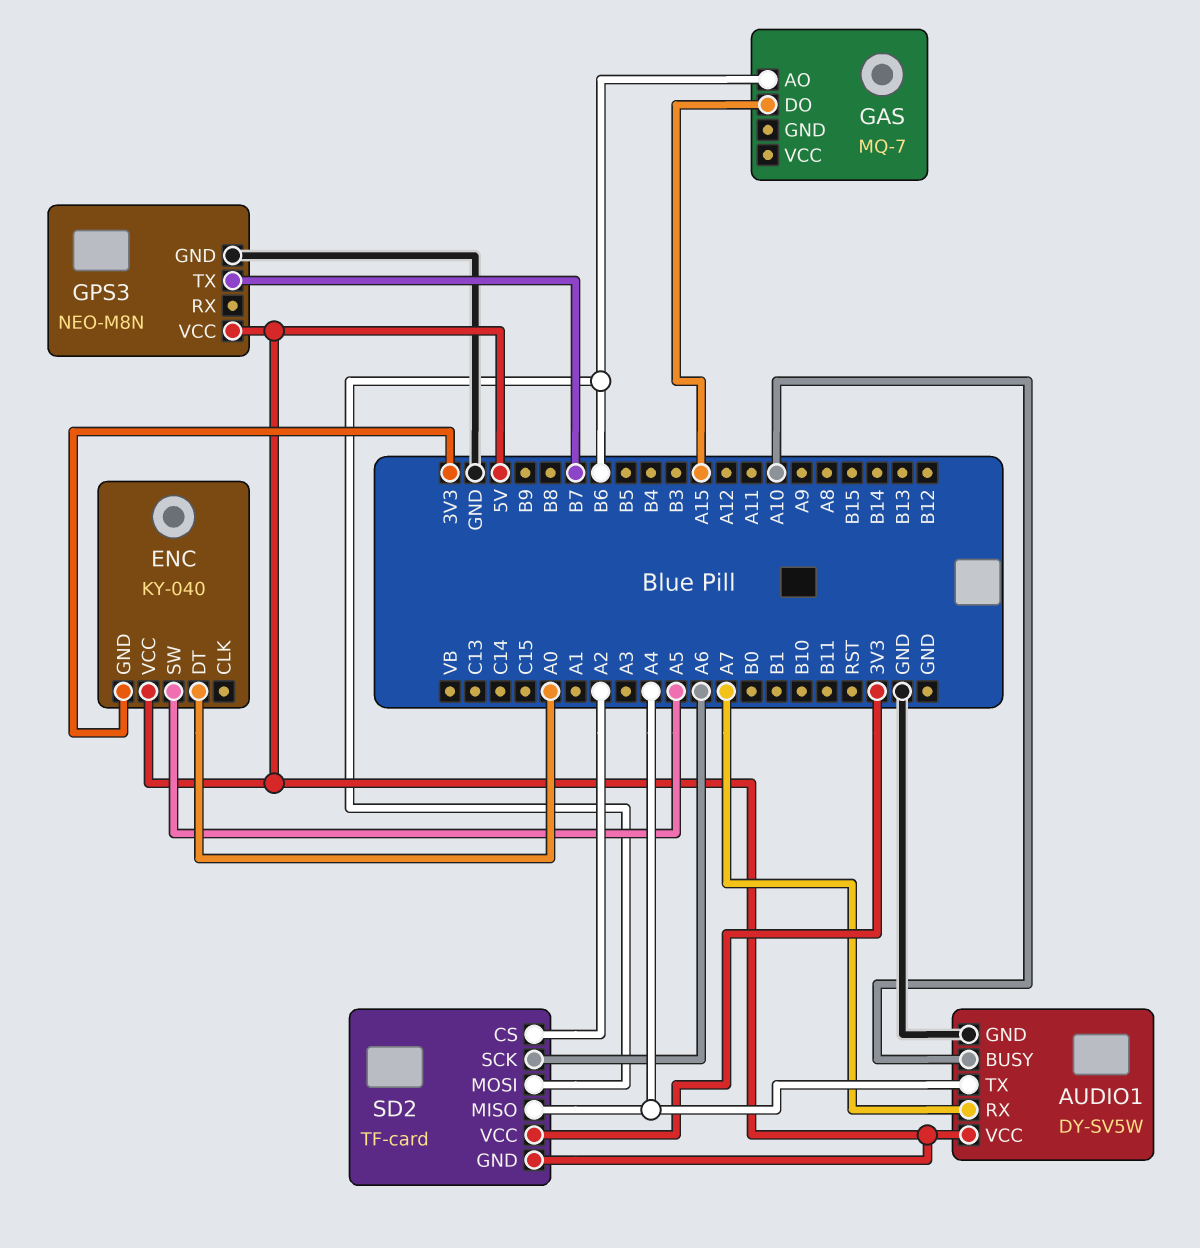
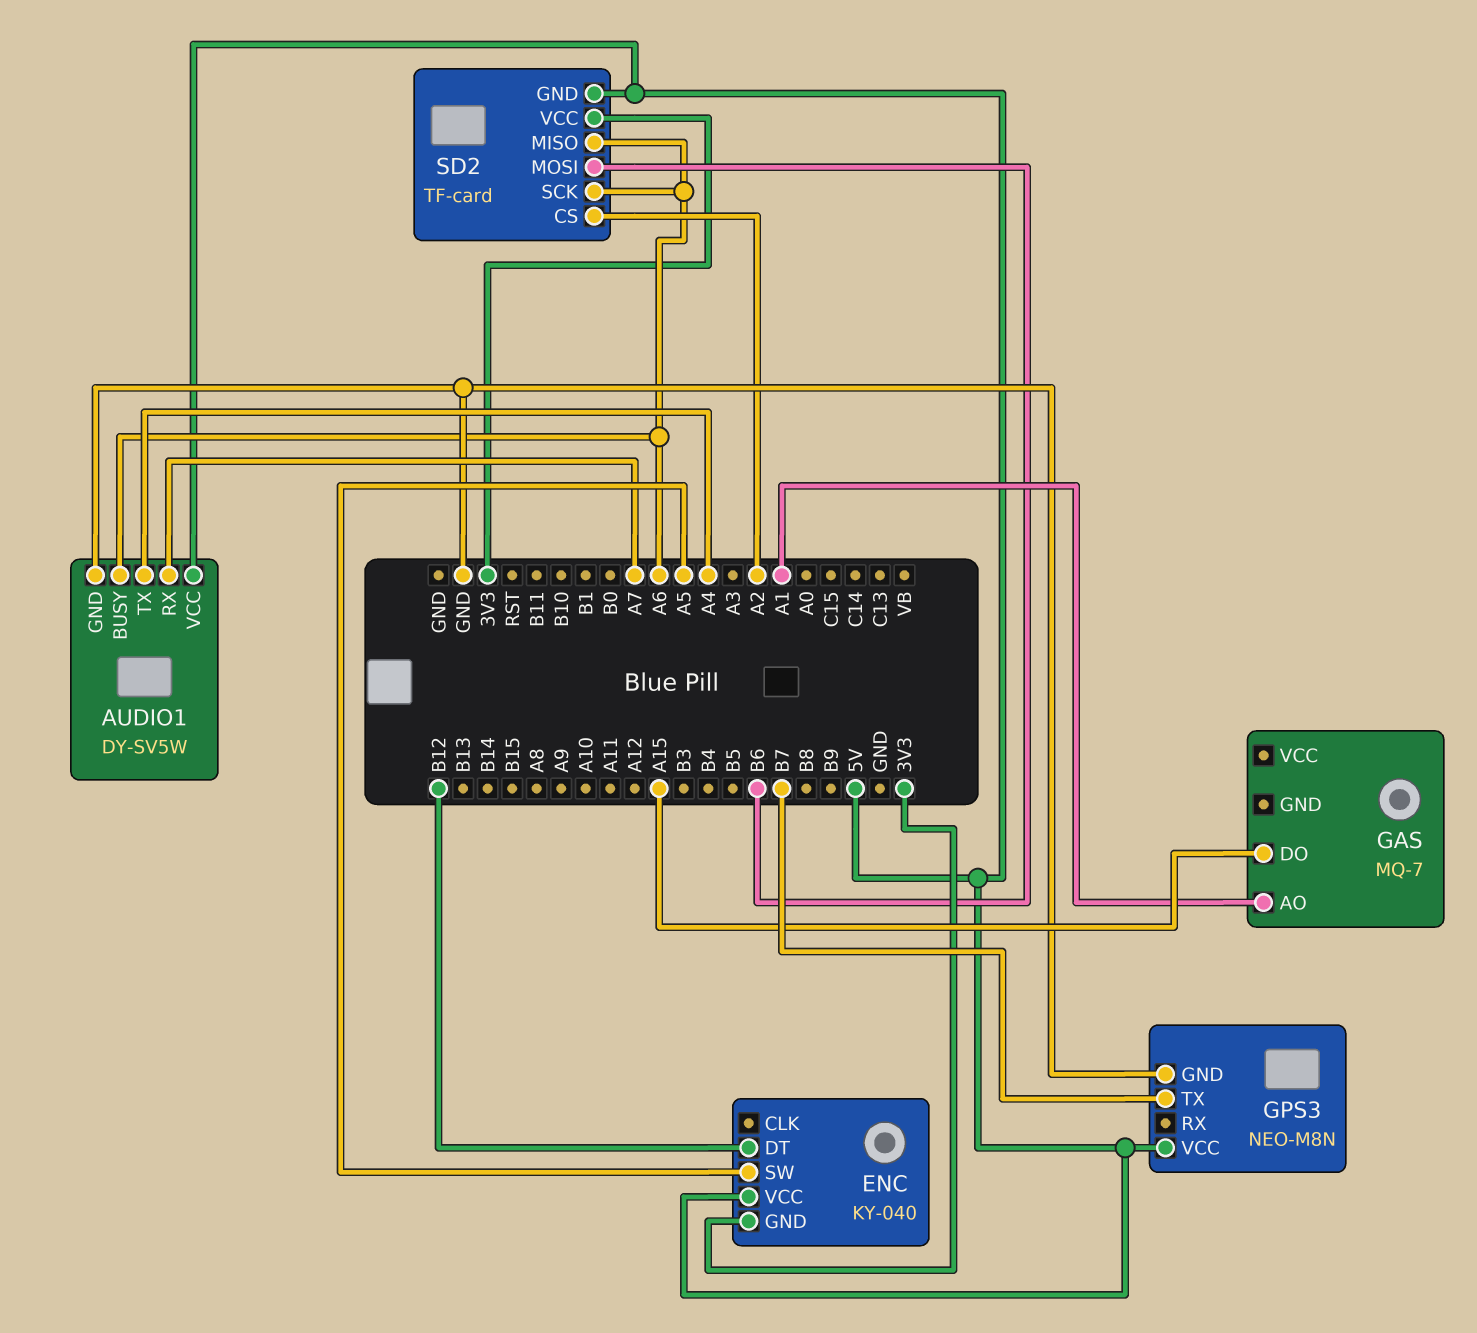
AUDIO1 pin BUSY: A10 -> A6
ENC pin DT: A0 -> B12
GAS pin AO: B6 -> A1
SD2 pin MISO: A4 -> A6

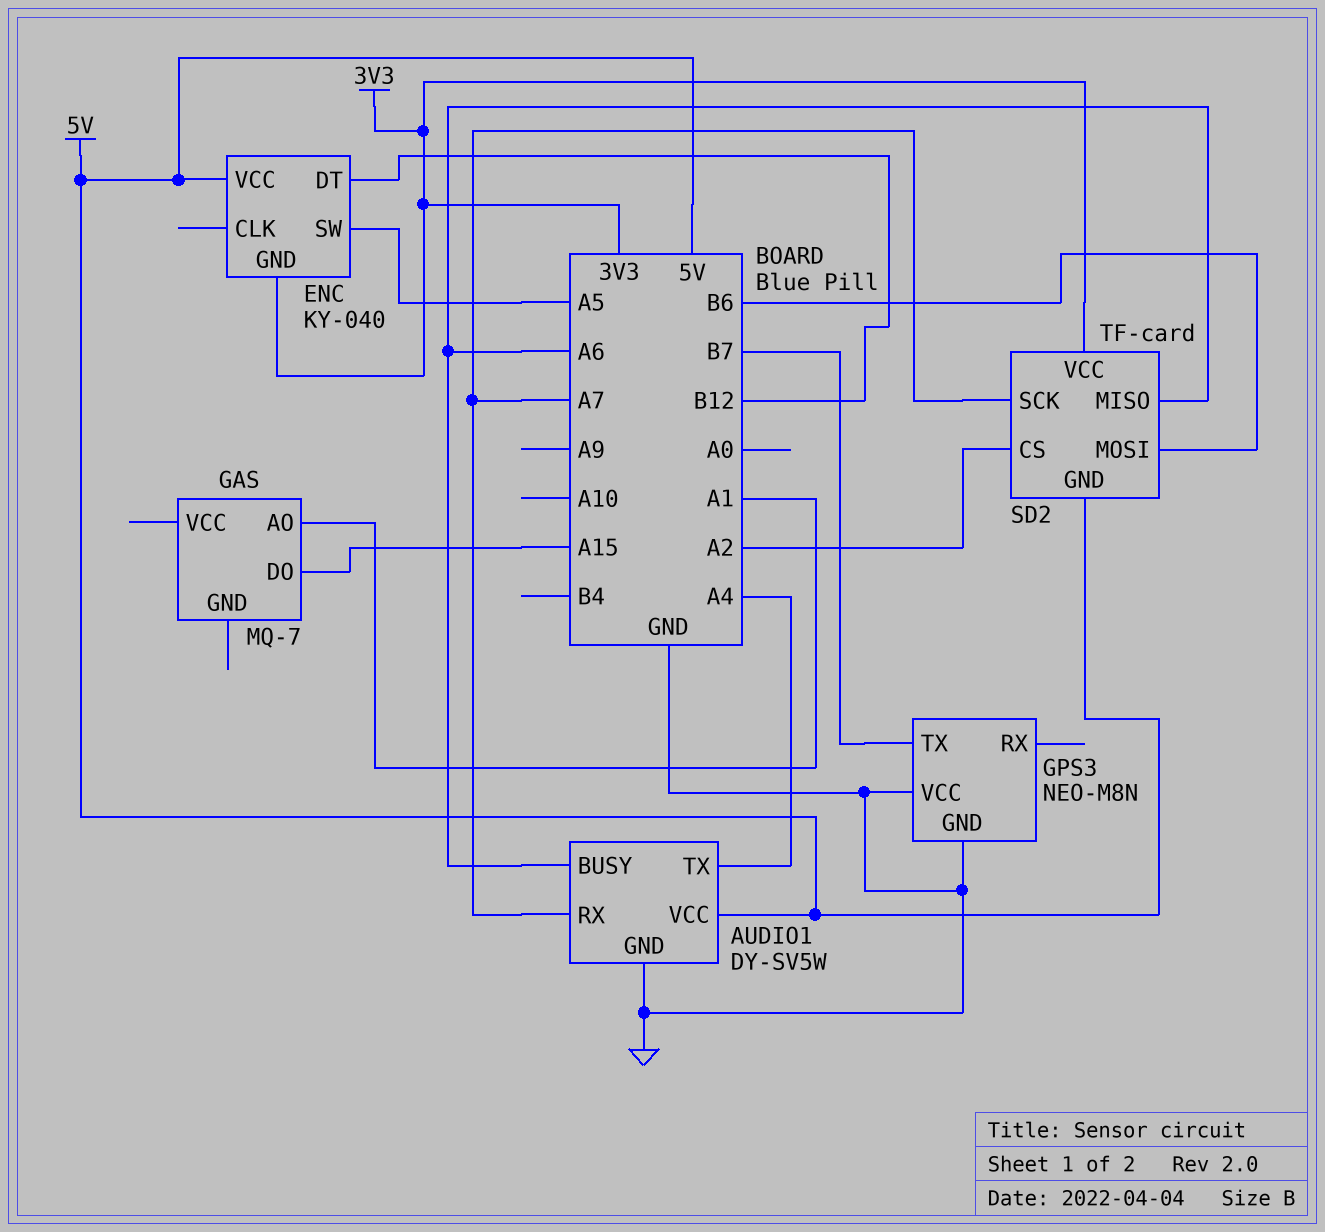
GPS3 pin VCC: 5V -> GND
SD2 pin SCK: A6 -> A7

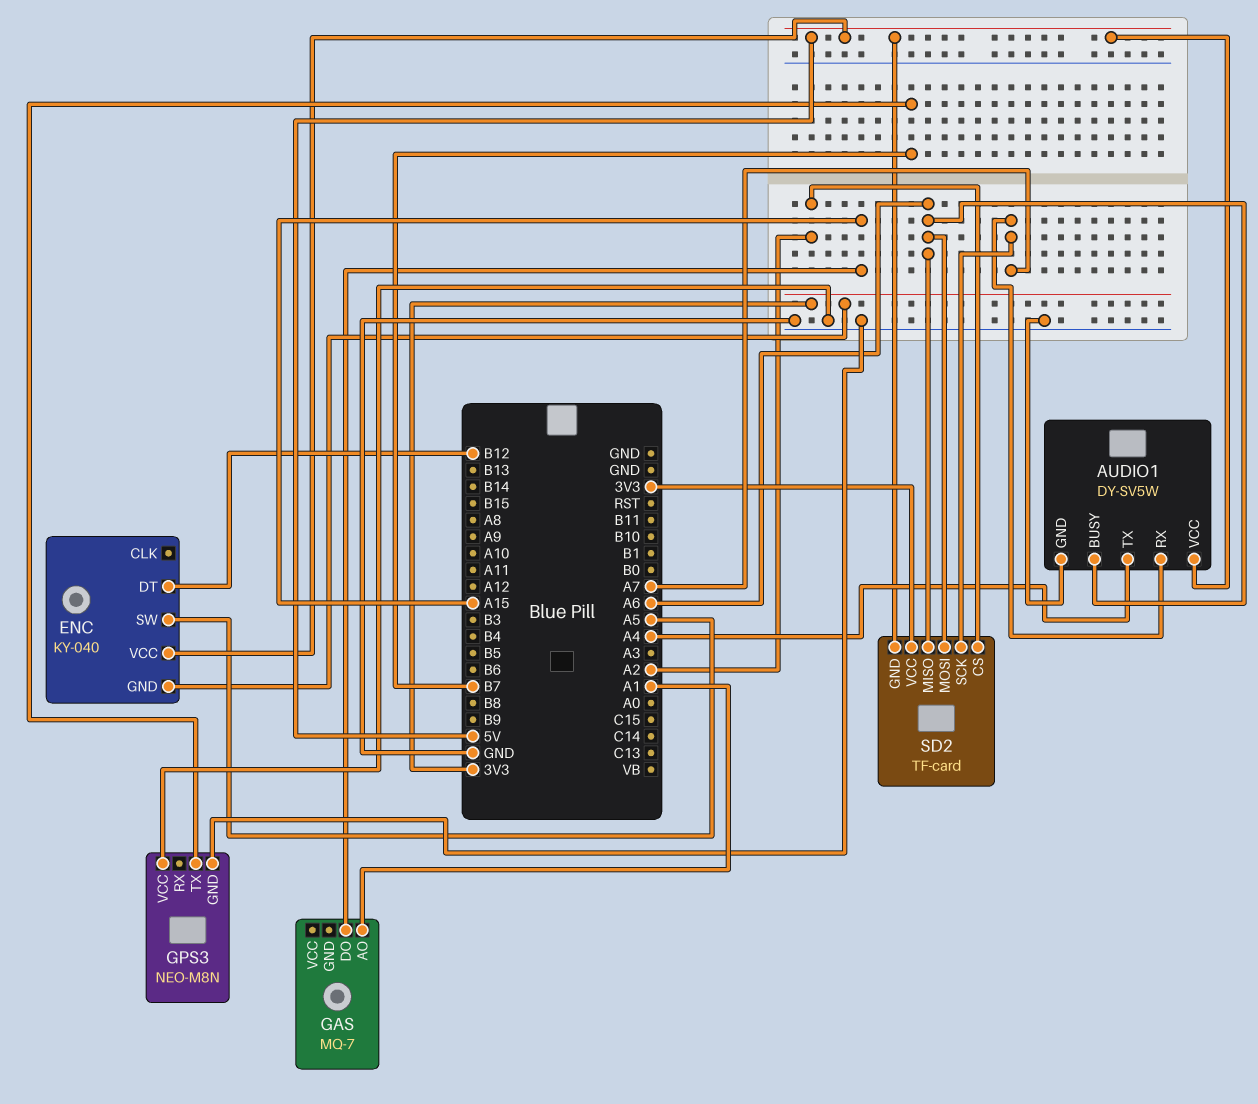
SD2 pin MOSI: B6 -> A6

